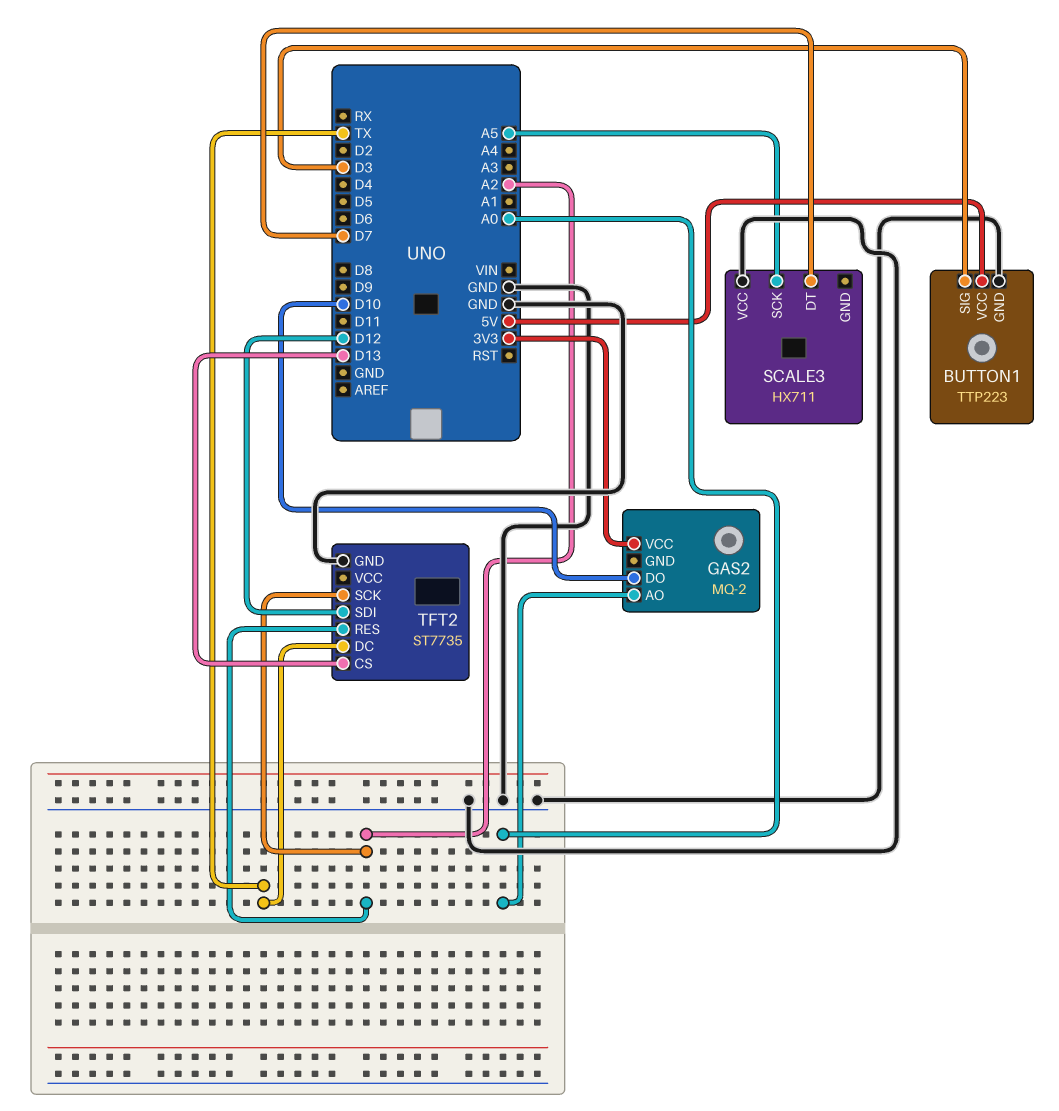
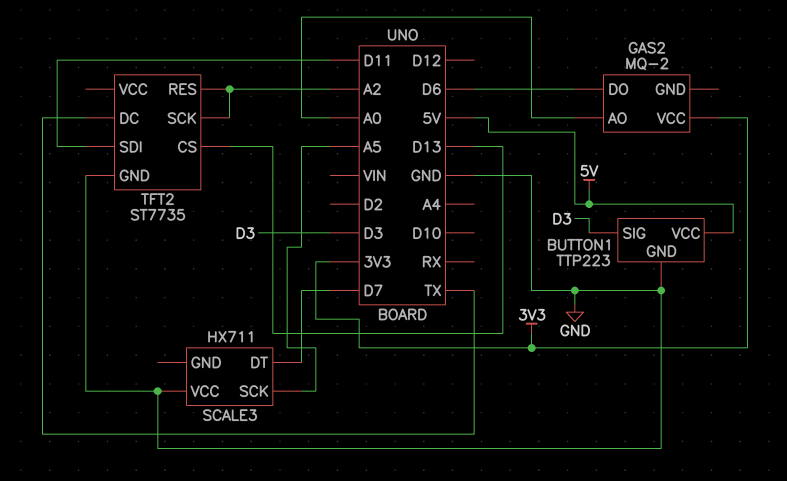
GAS2 pin DO: D10 -> D6
TFT2 pin SDI: D12 -> D11

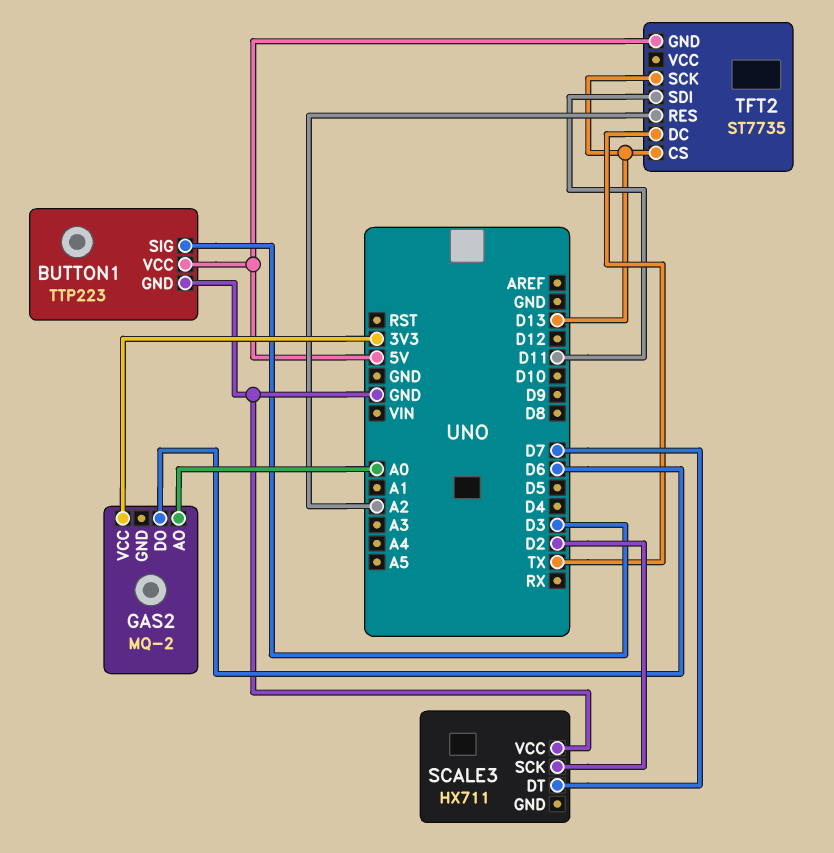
SCALE3 pin SCK: A5 -> D2
TFT2 pin GND: GND -> 5V
TFT2 pin SCK: A2 -> D13

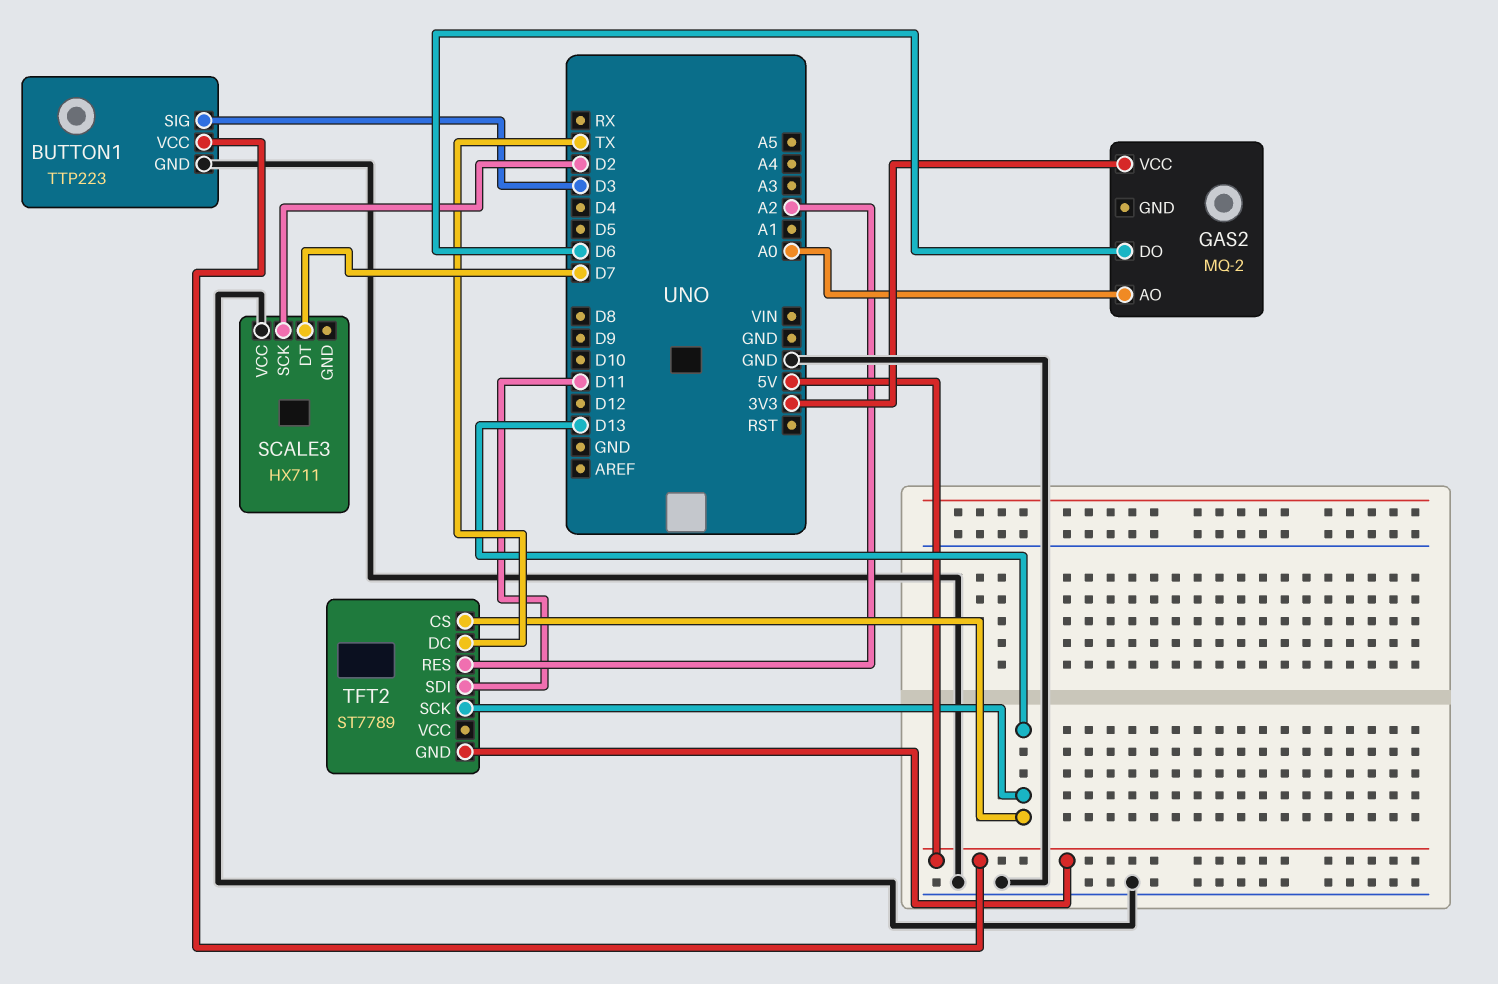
TFT2: ST7735 -> ST7789

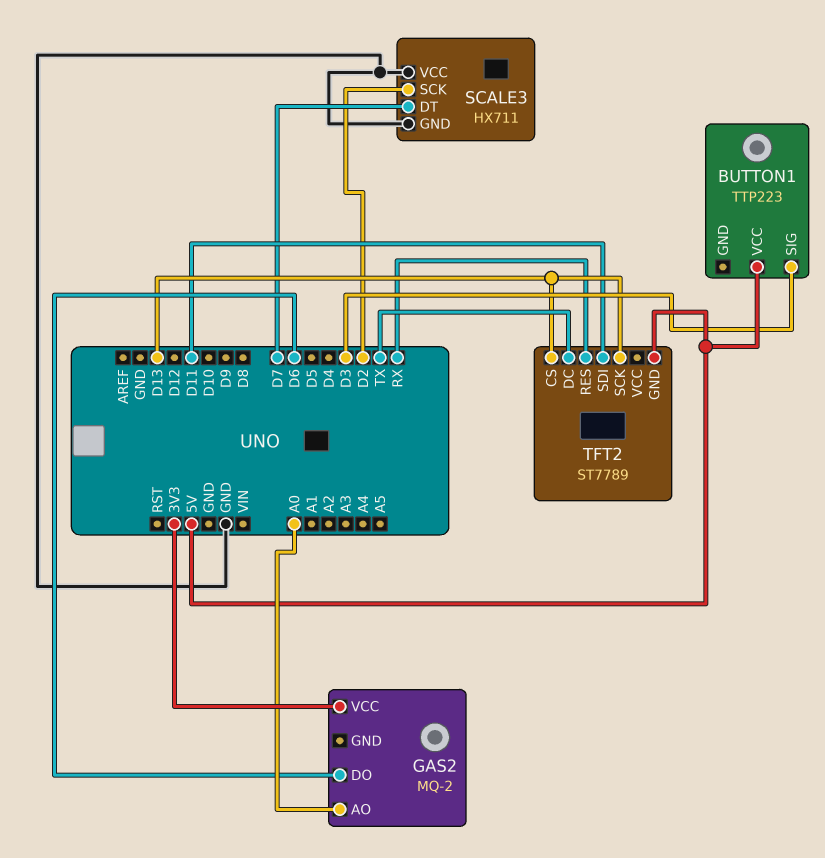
BUTTON1 pin GND: GND -> none
SCALE3 pin GND: none -> GND
TFT2 pin RES: A2 -> RX

